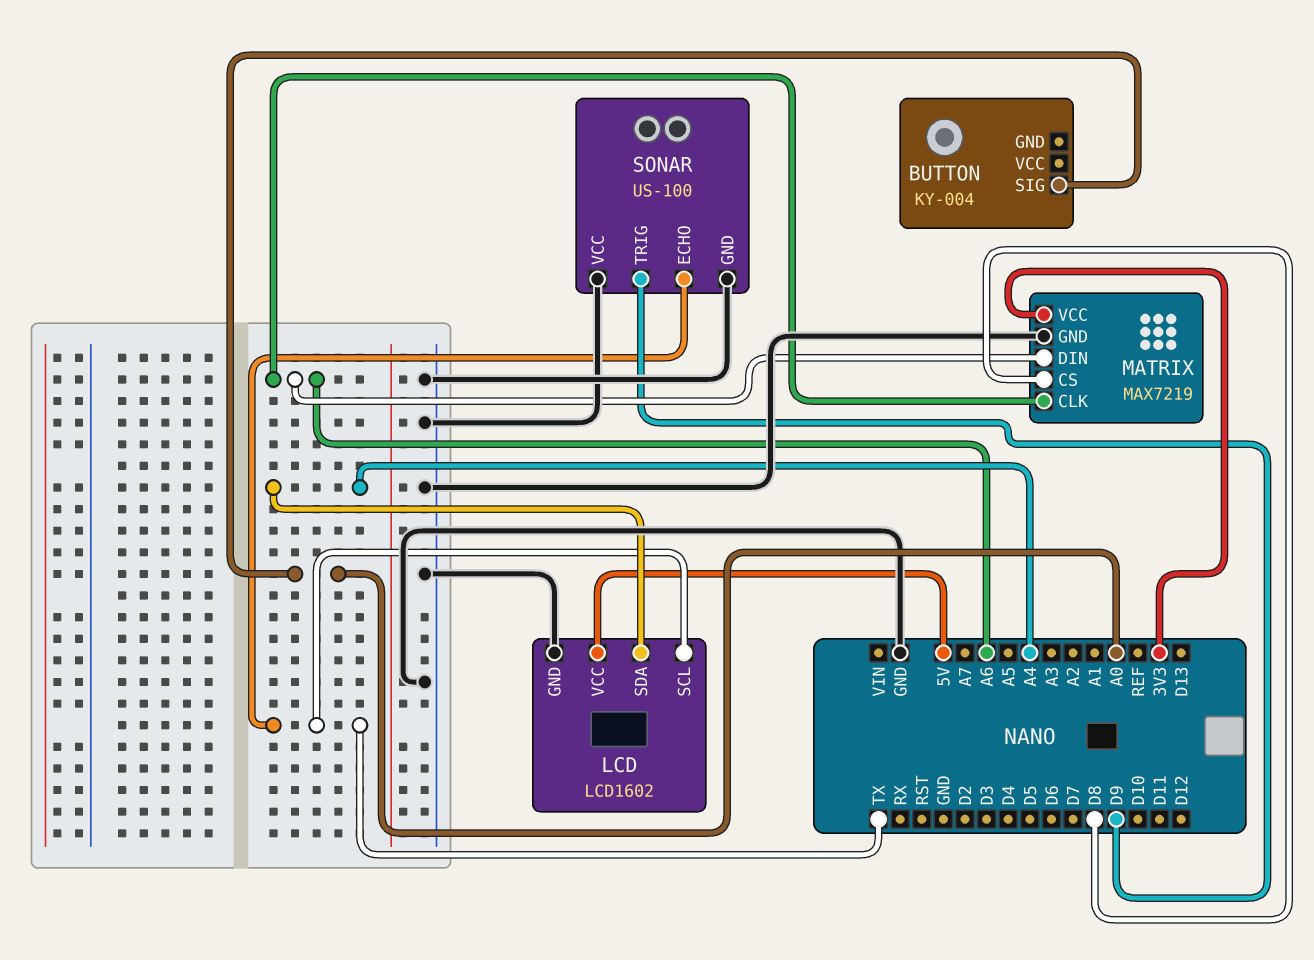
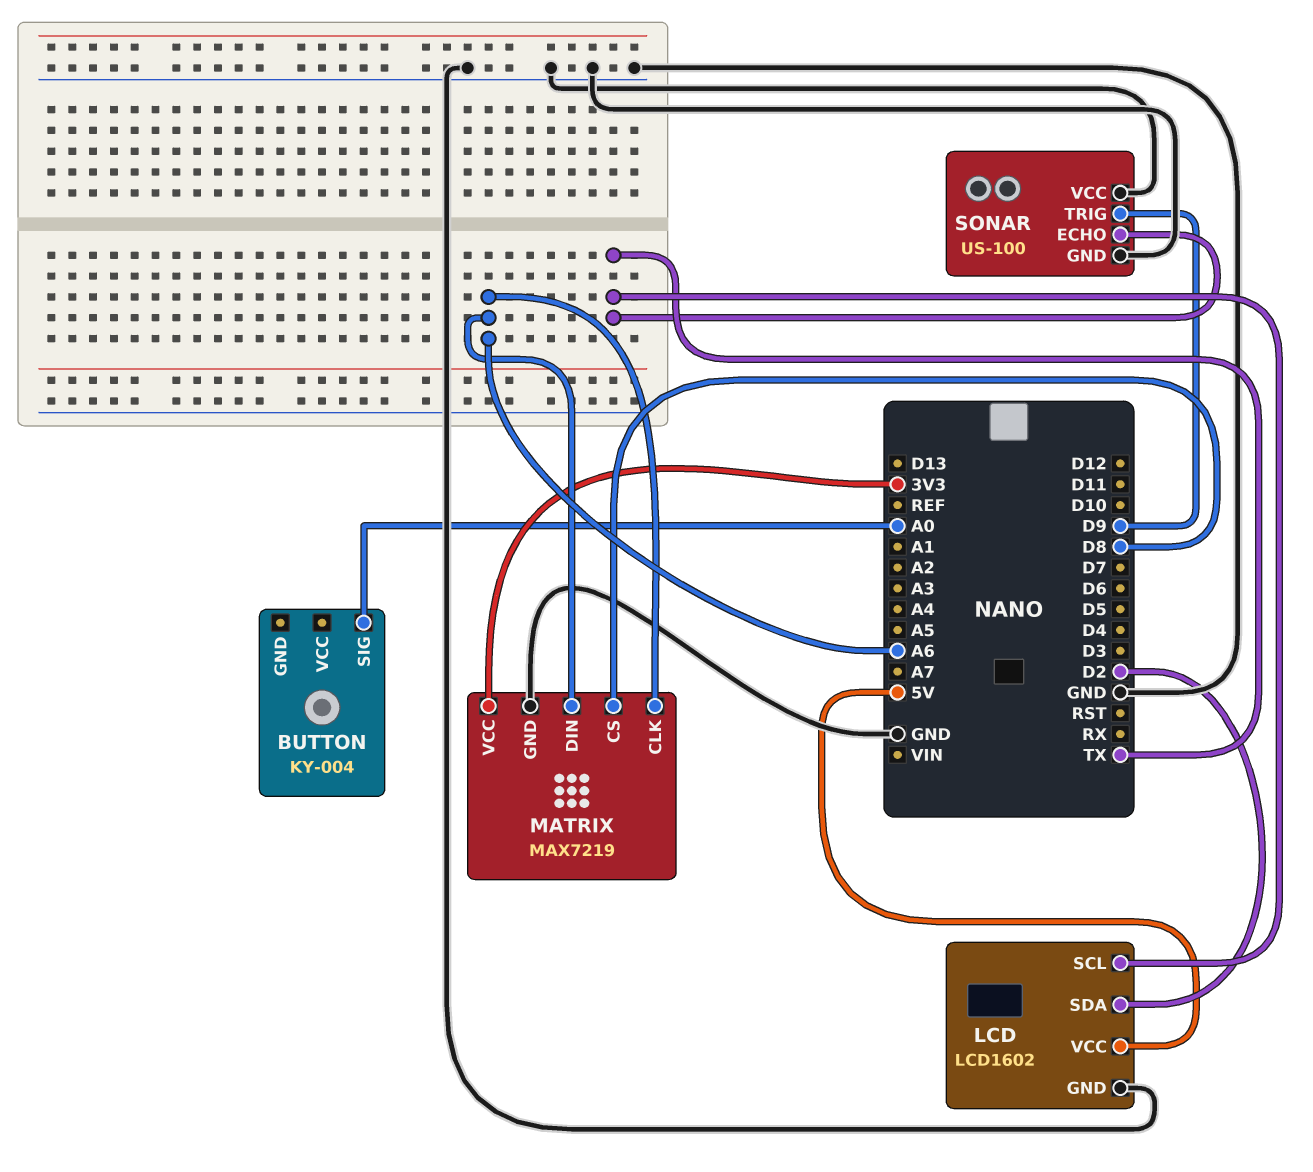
LCD pin SDA: A4 -> D2

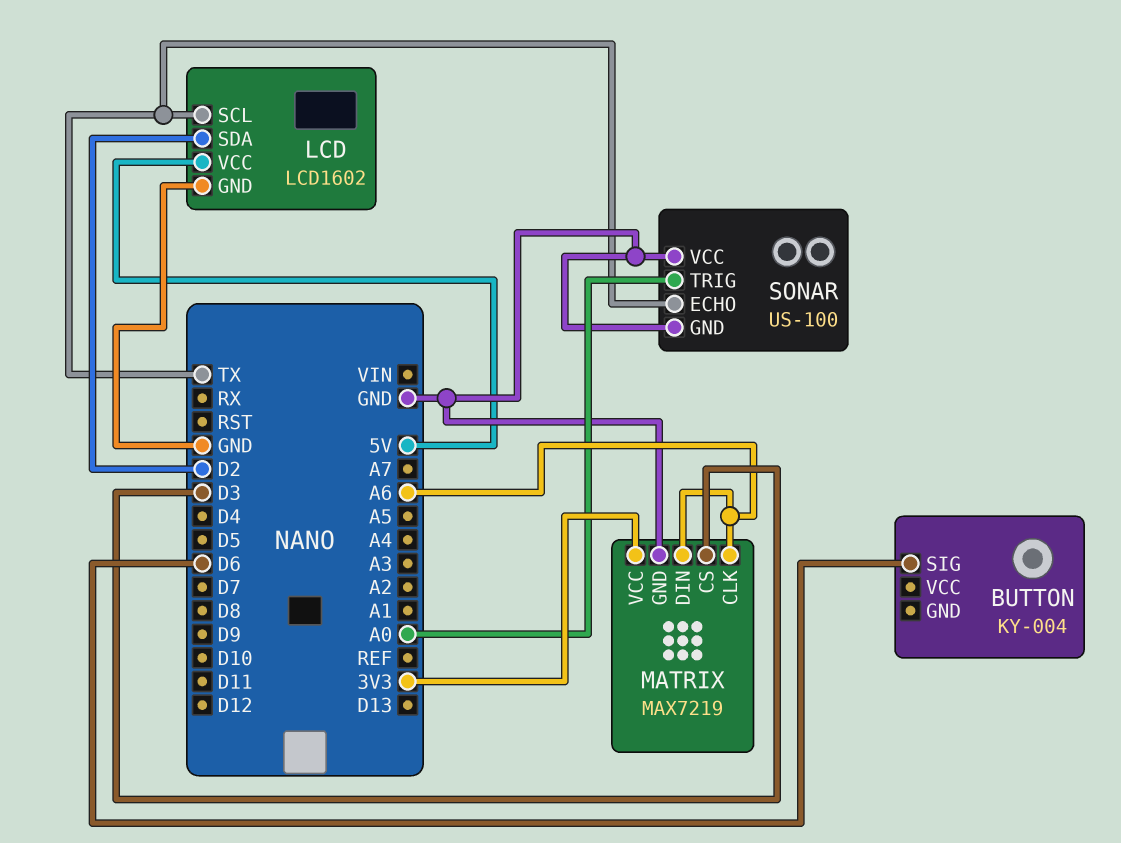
BUTTON pin SIG: A0 -> D6
MATRIX pin CS: D8 -> D3
SONAR pin TRIG: D9 -> A0

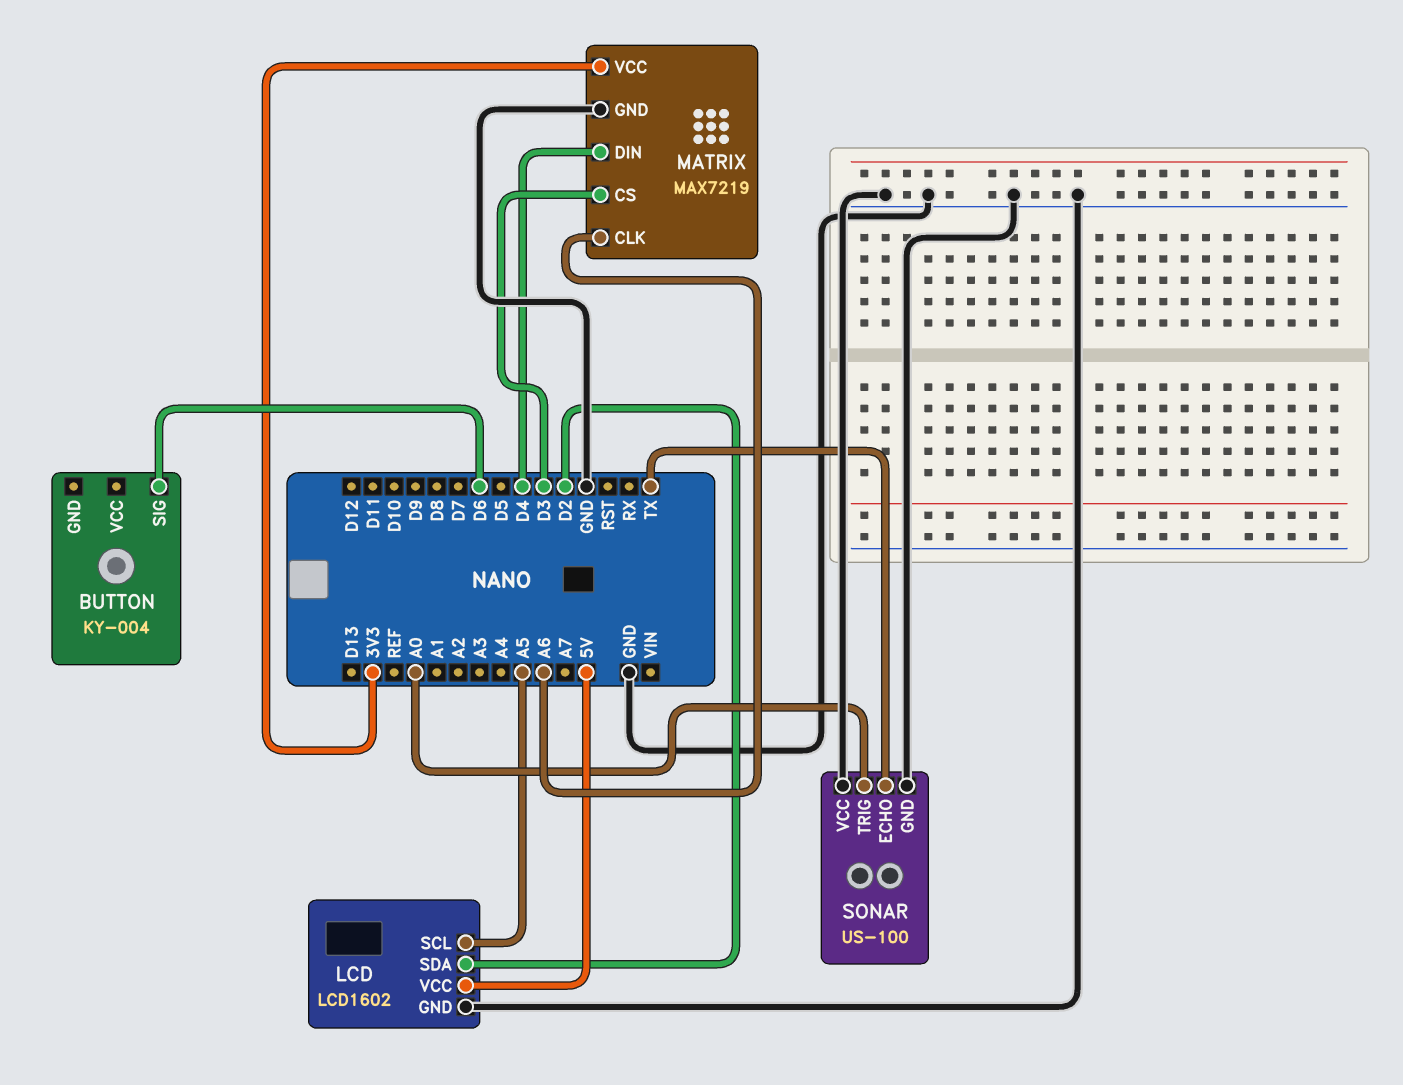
LCD pin SCL: TX -> A5
MATRIX pin DIN: A6 -> D4

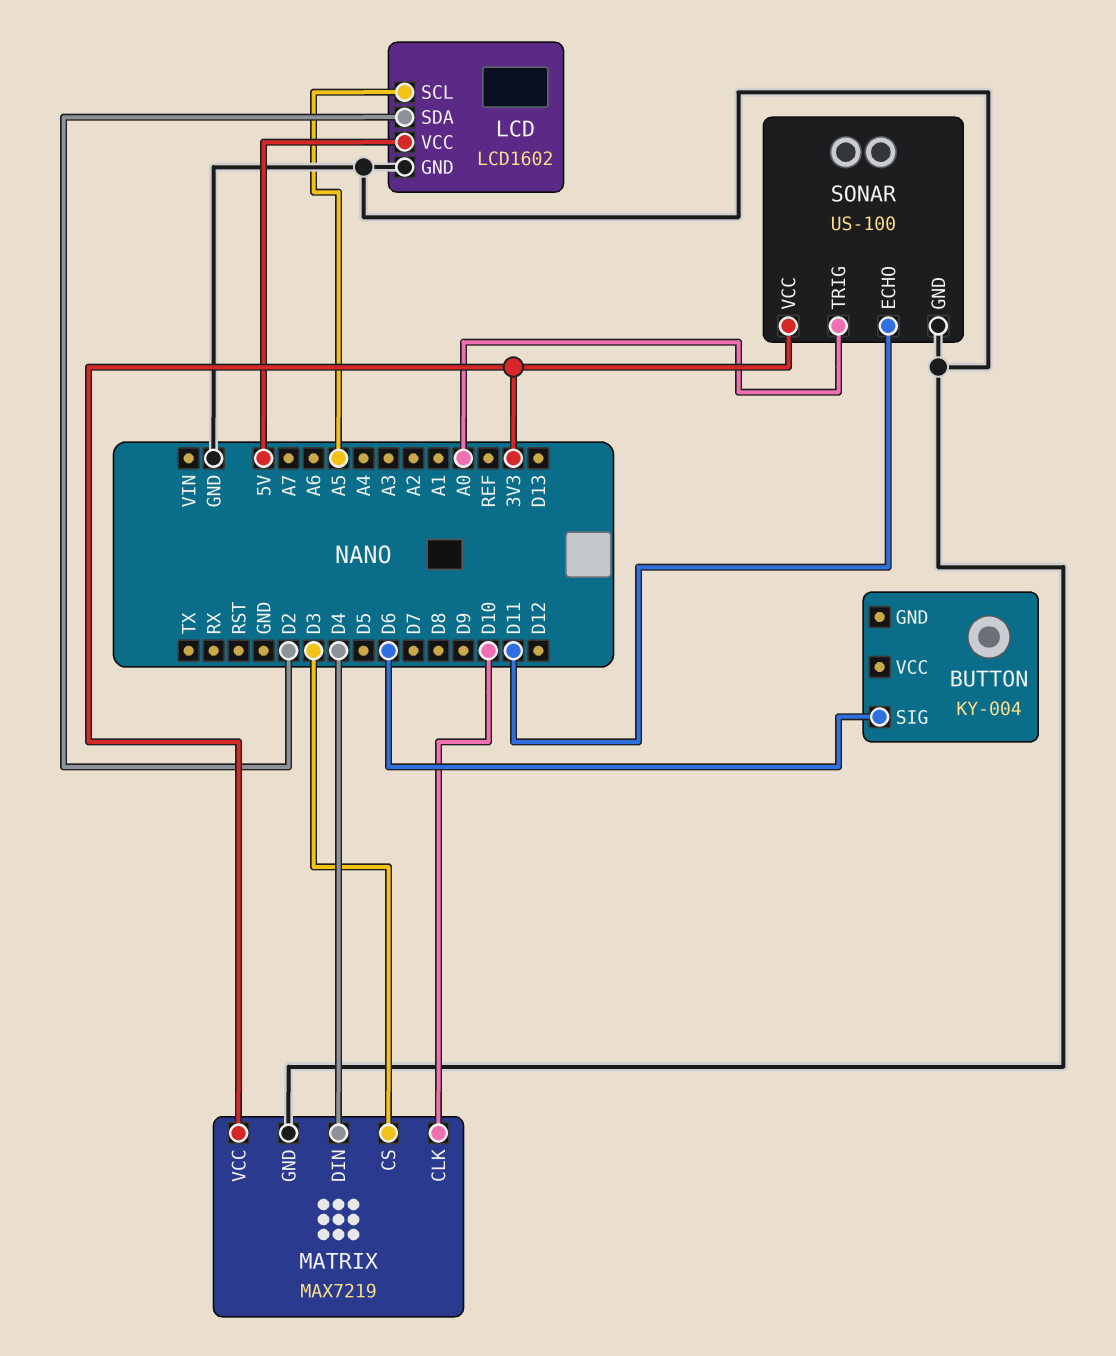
MATRIX pin CLK: A6 -> D10
SONAR pin ECHO: TX -> D11
SONAR pin VCC: GND -> 3V3

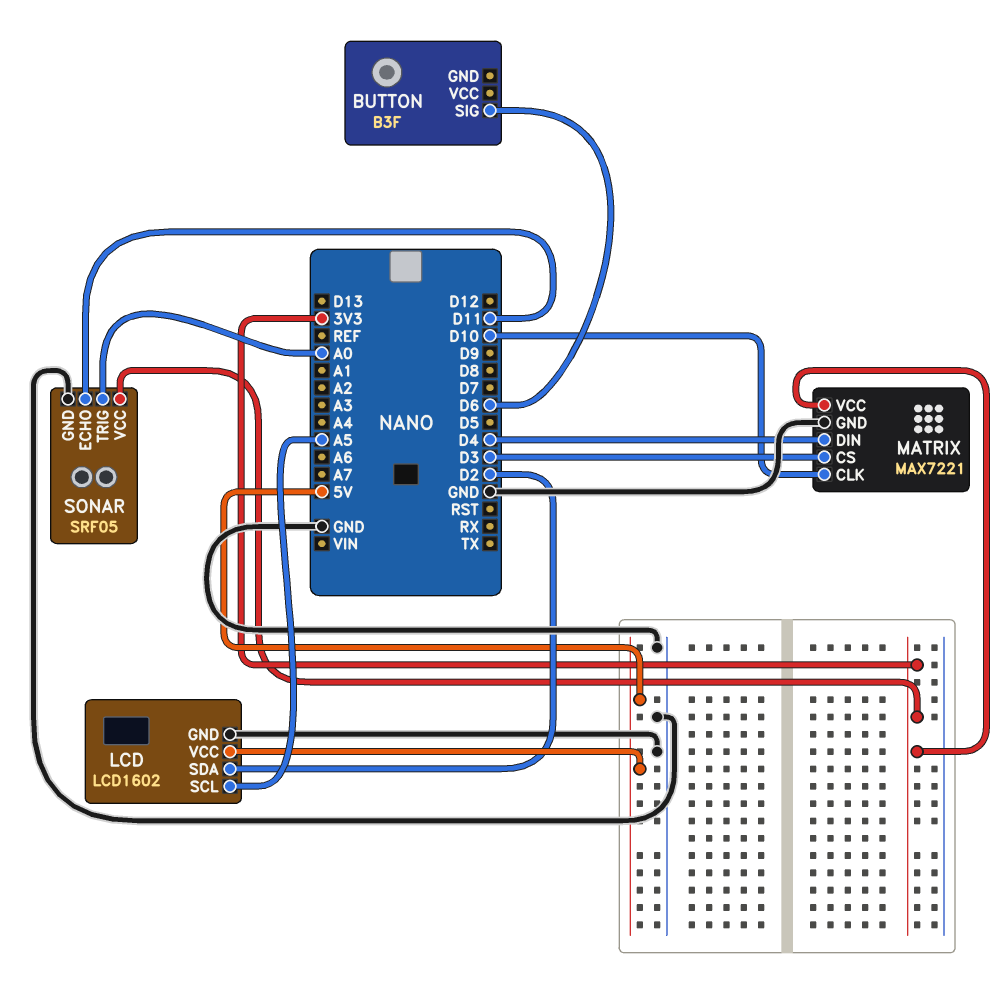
BUTTON: KY-004 -> B3F
MATRIX: MAX7219 -> MAX7221
SONAR: US-100 -> SRF05

